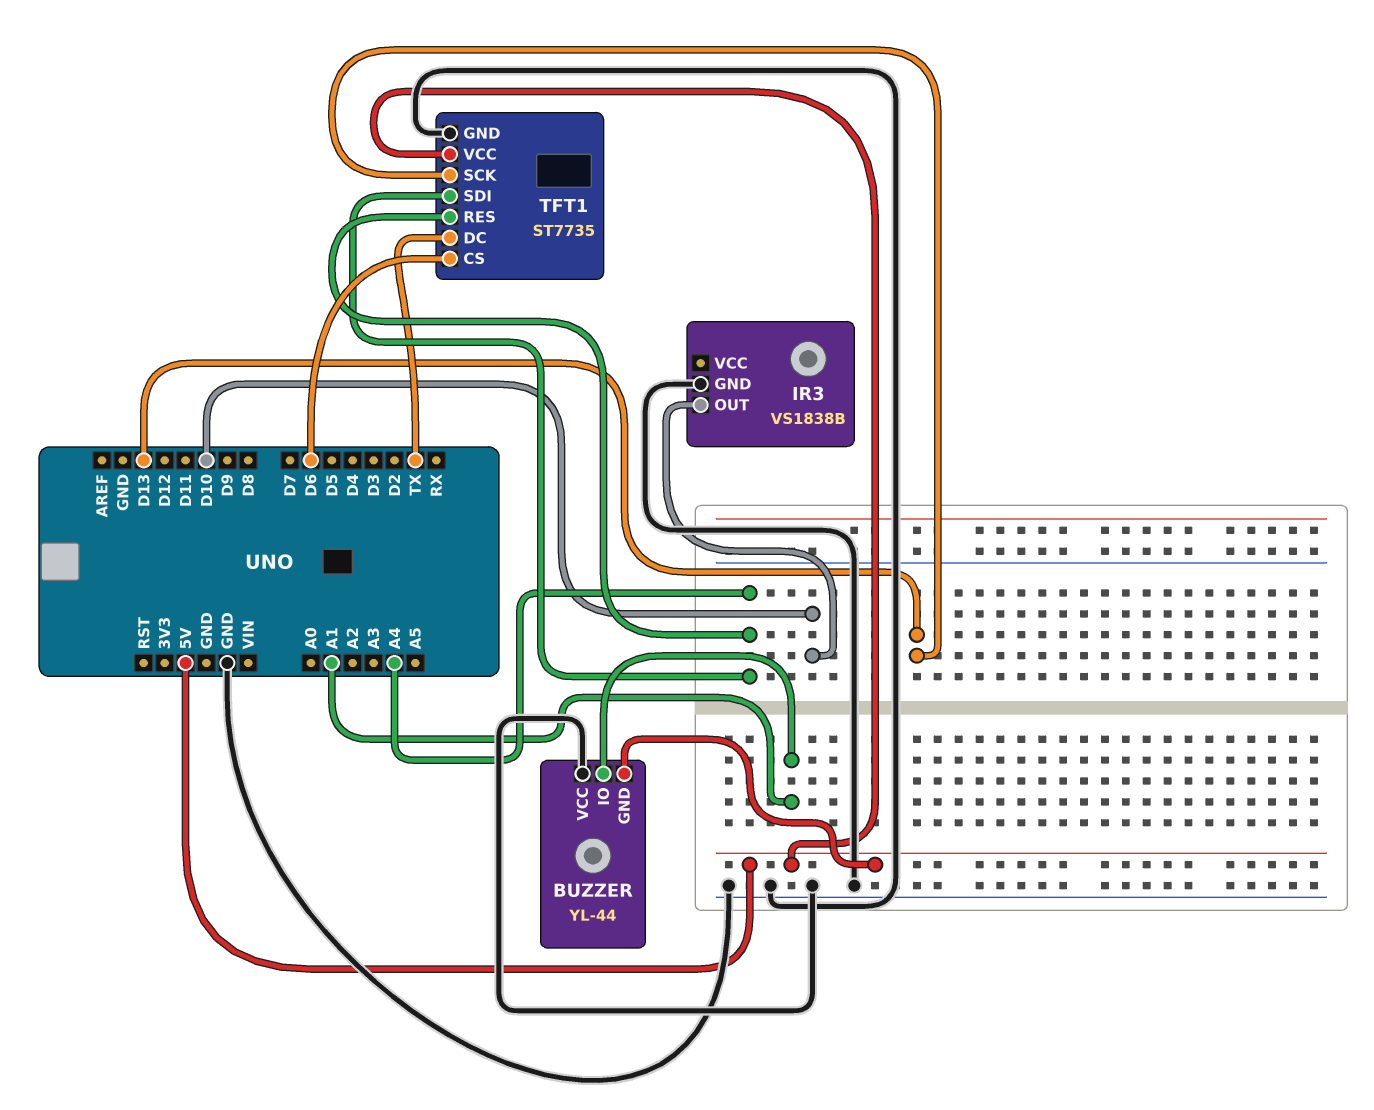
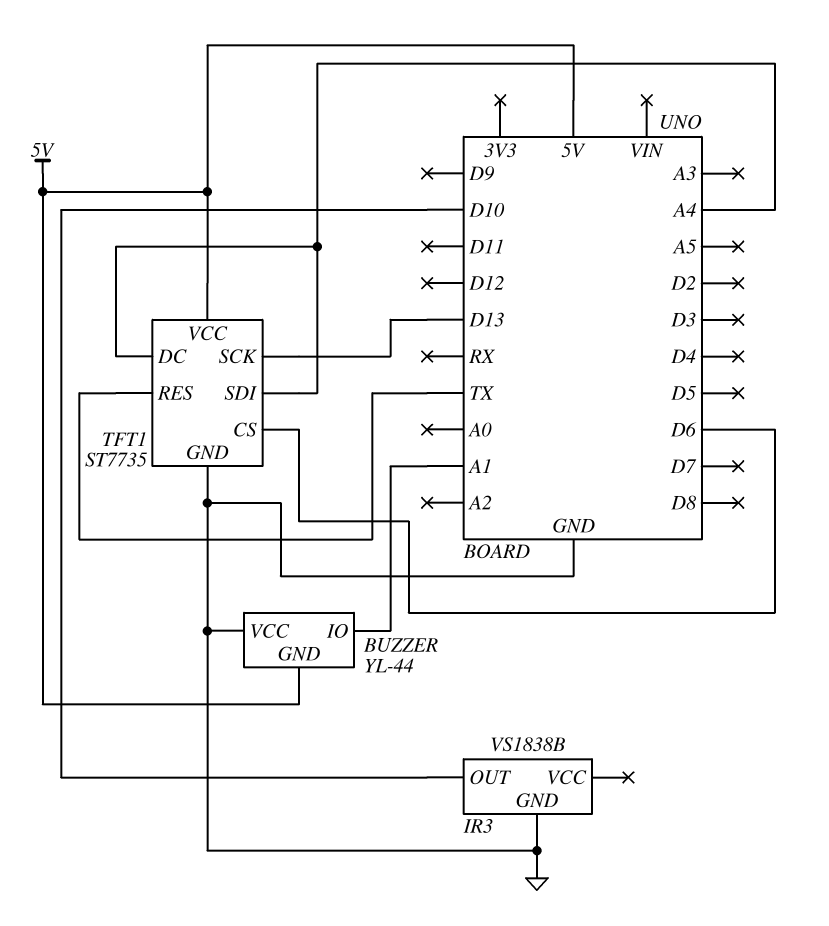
TFT1 pin DC: TX -> A4
TFT1 pin RES: A4 -> TX

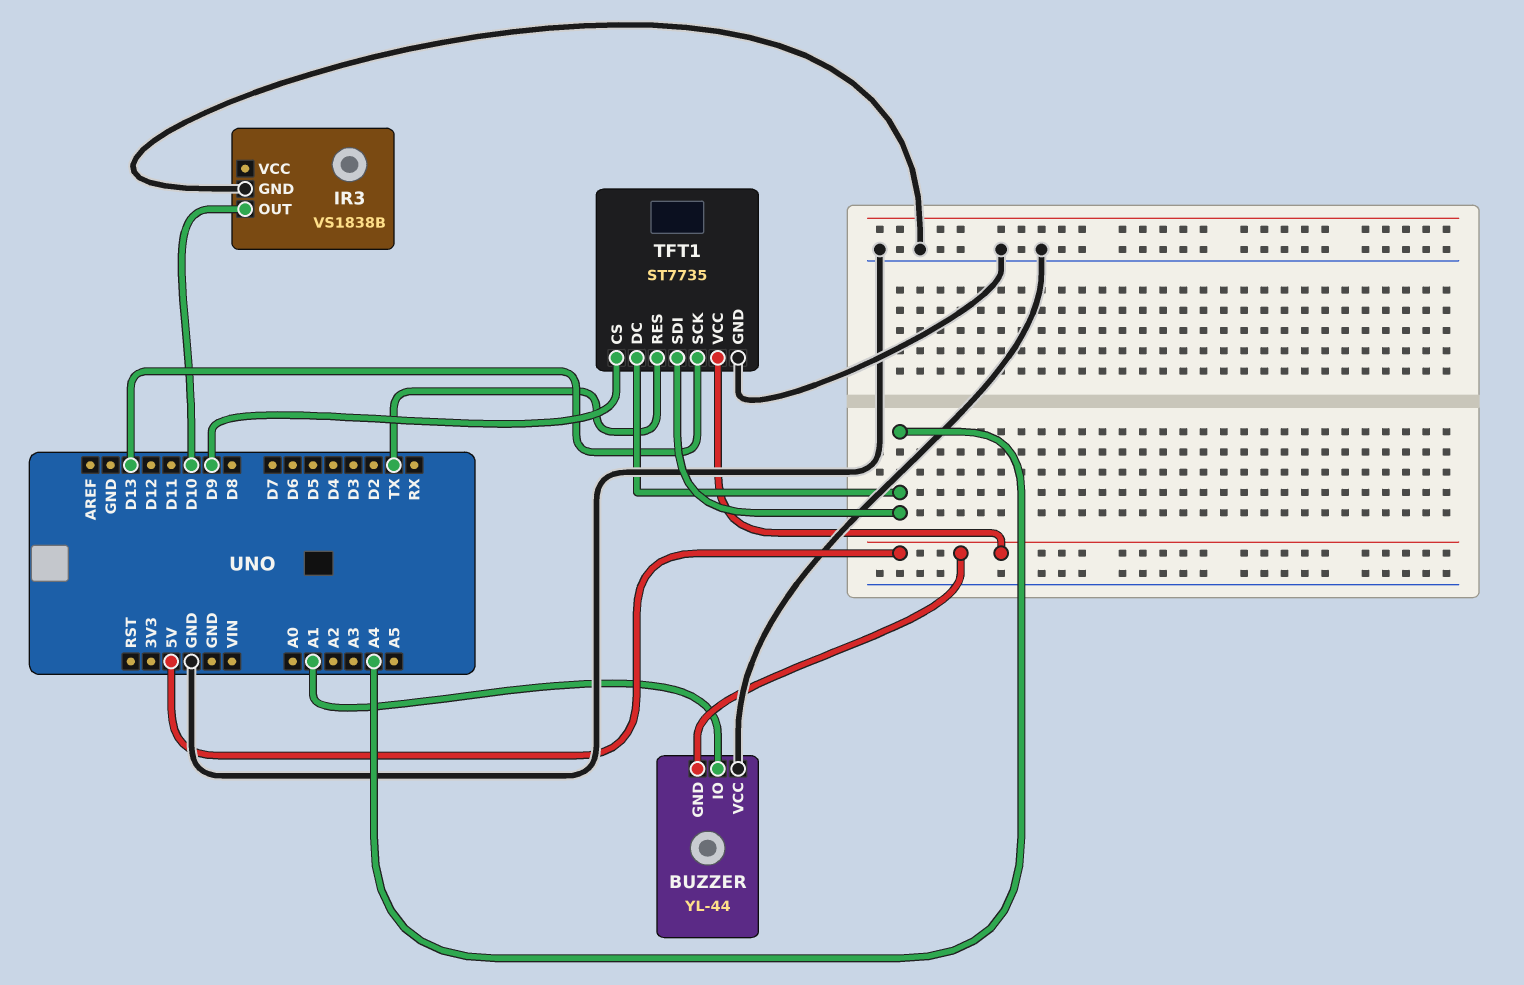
TFT1 pin CS: D6 -> D9

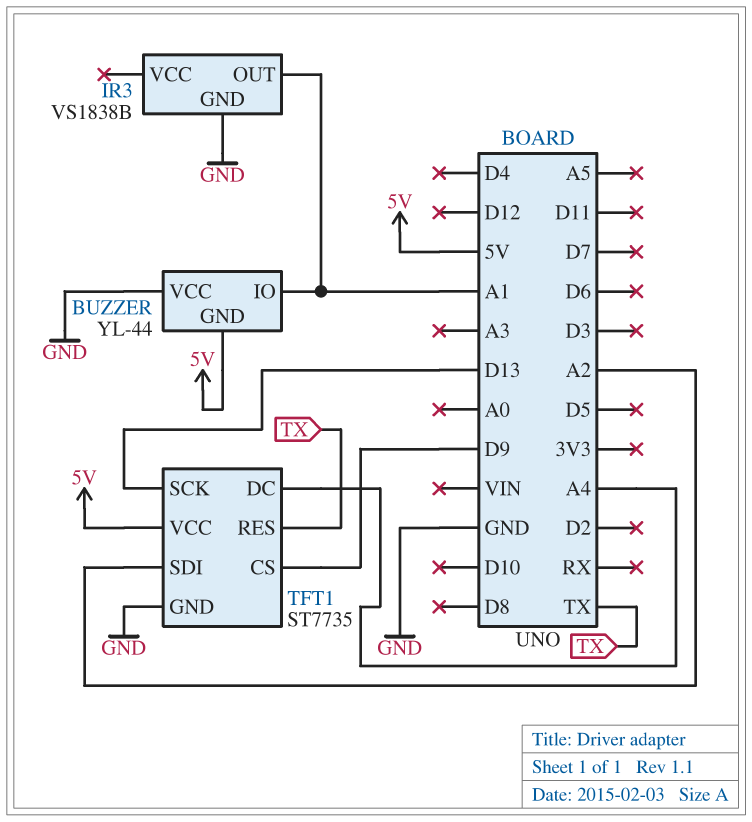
IR3 pin OUT: D10 -> A1
TFT1 pin SDI: A4 -> A2

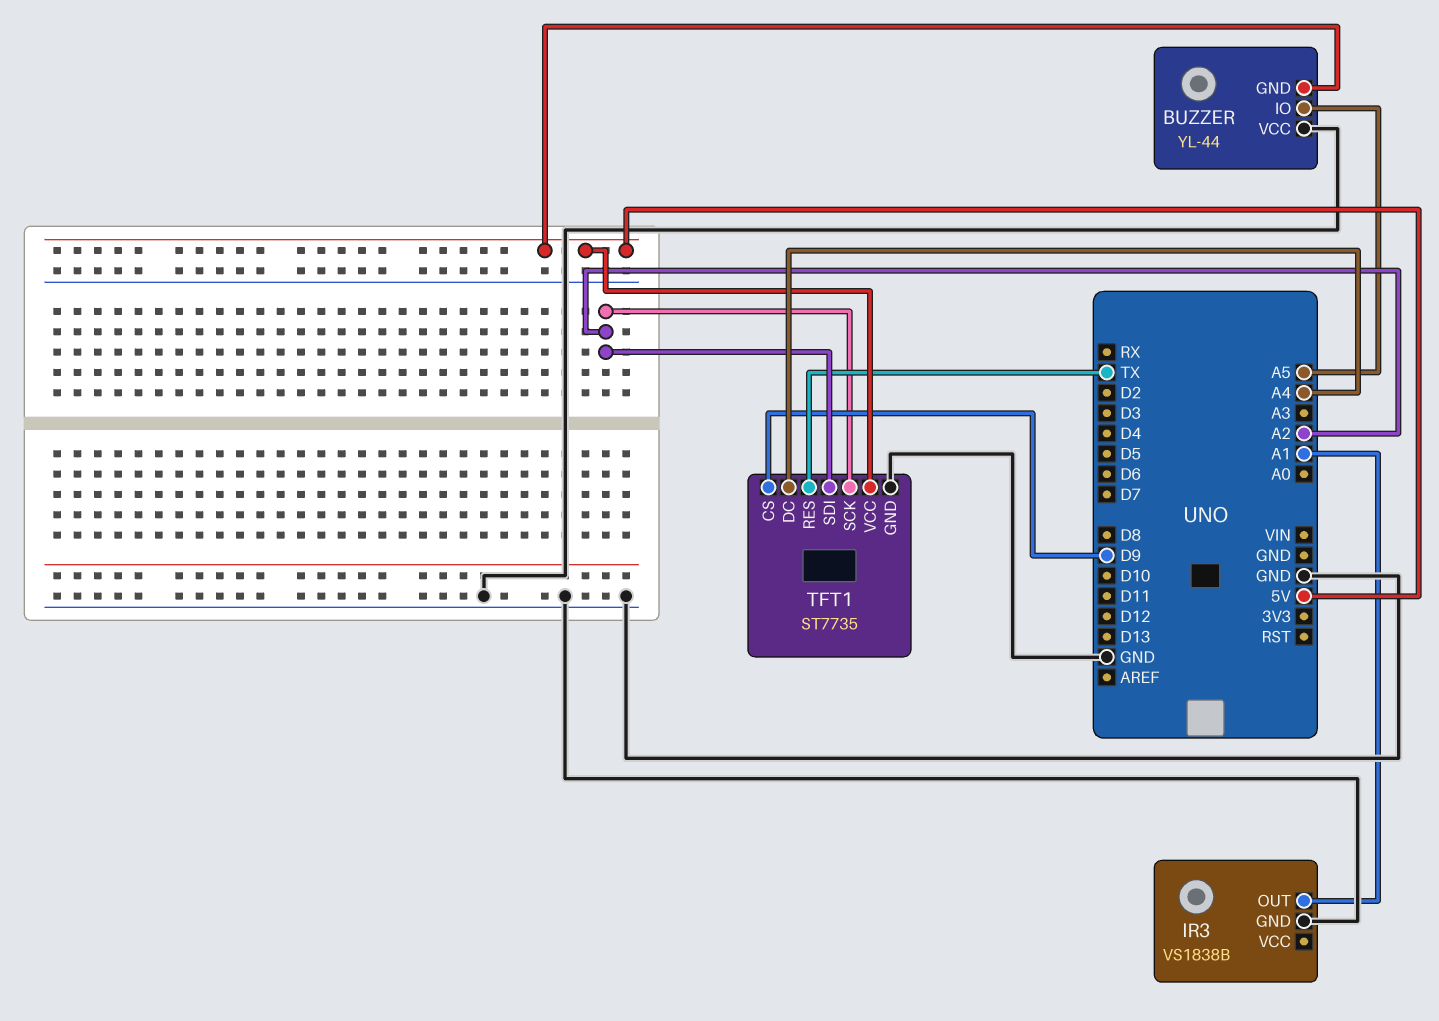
BUZZER pin IO: A1 -> A5
TFT1 pin SCK: D13 -> A2

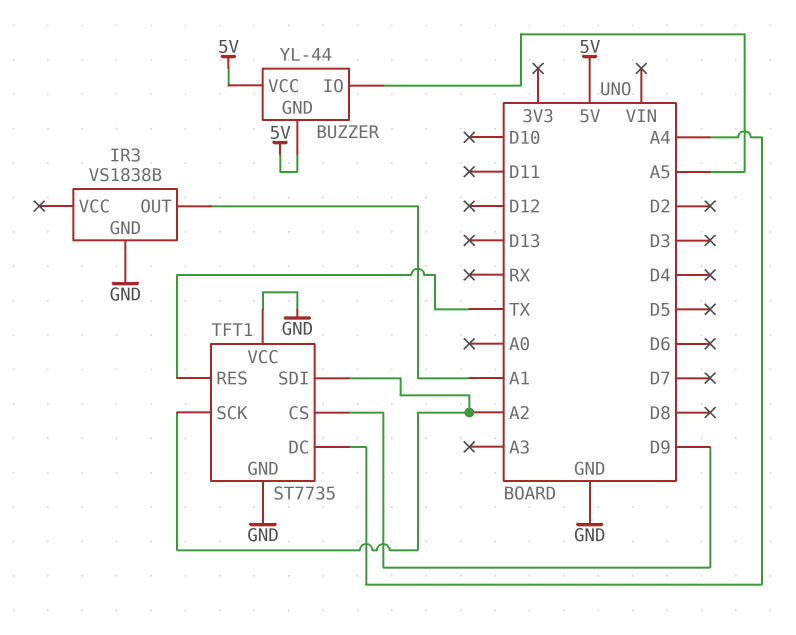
BUZZER pin VCC: GND -> 5V
TFT1 pin VCC: 5V -> GND

